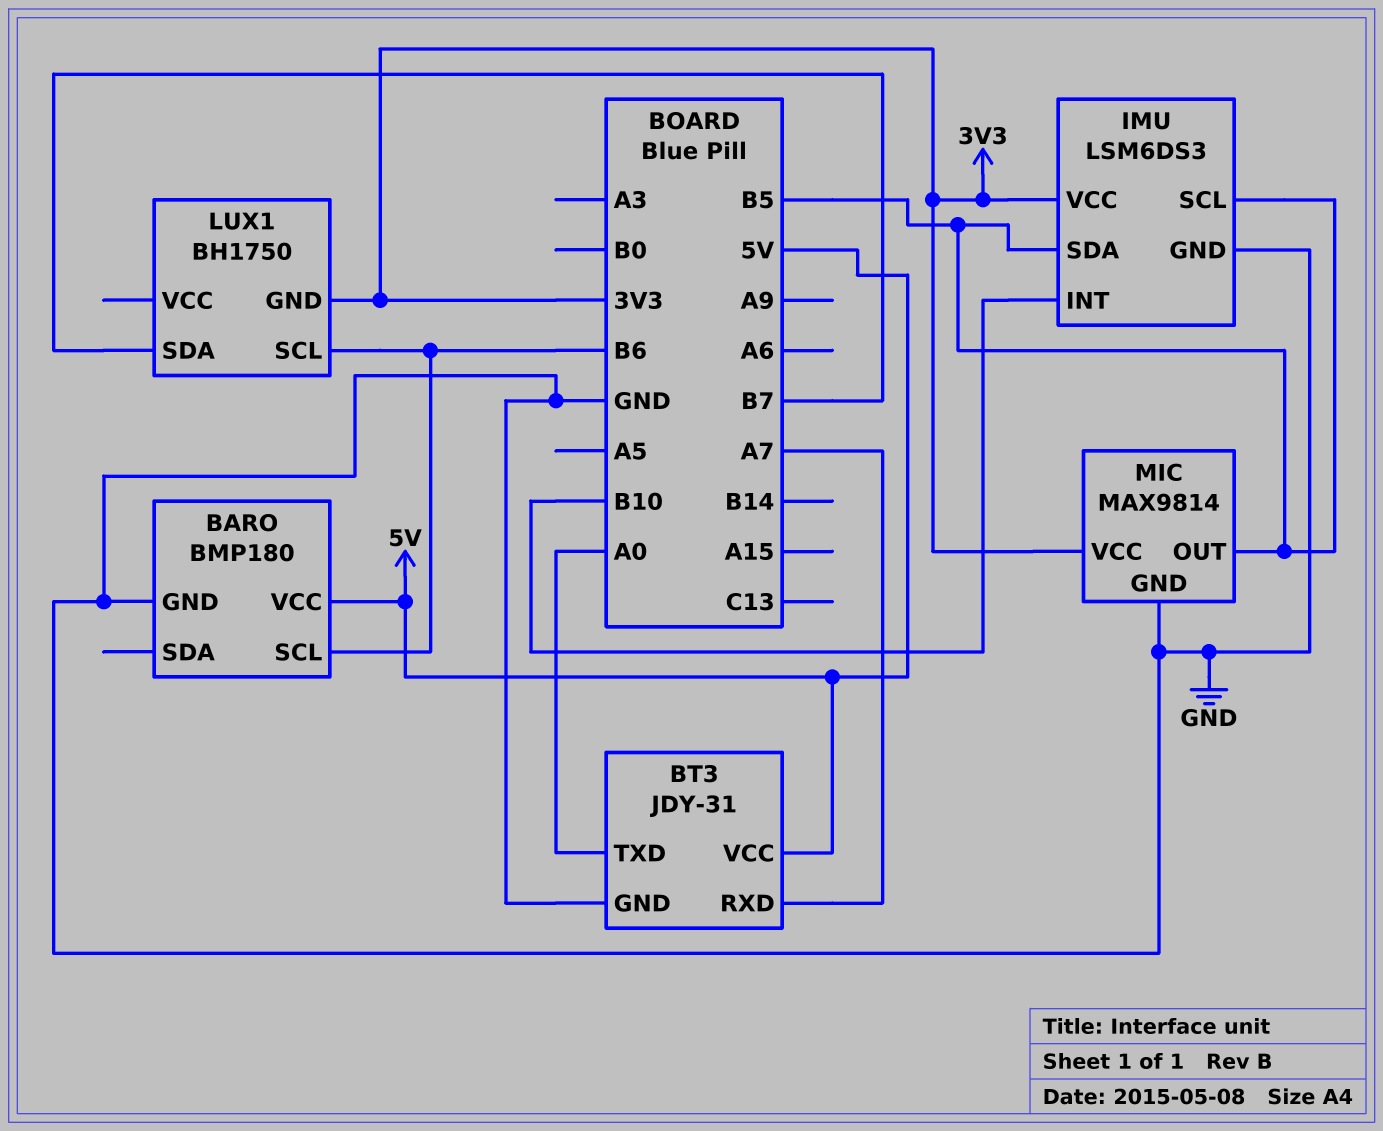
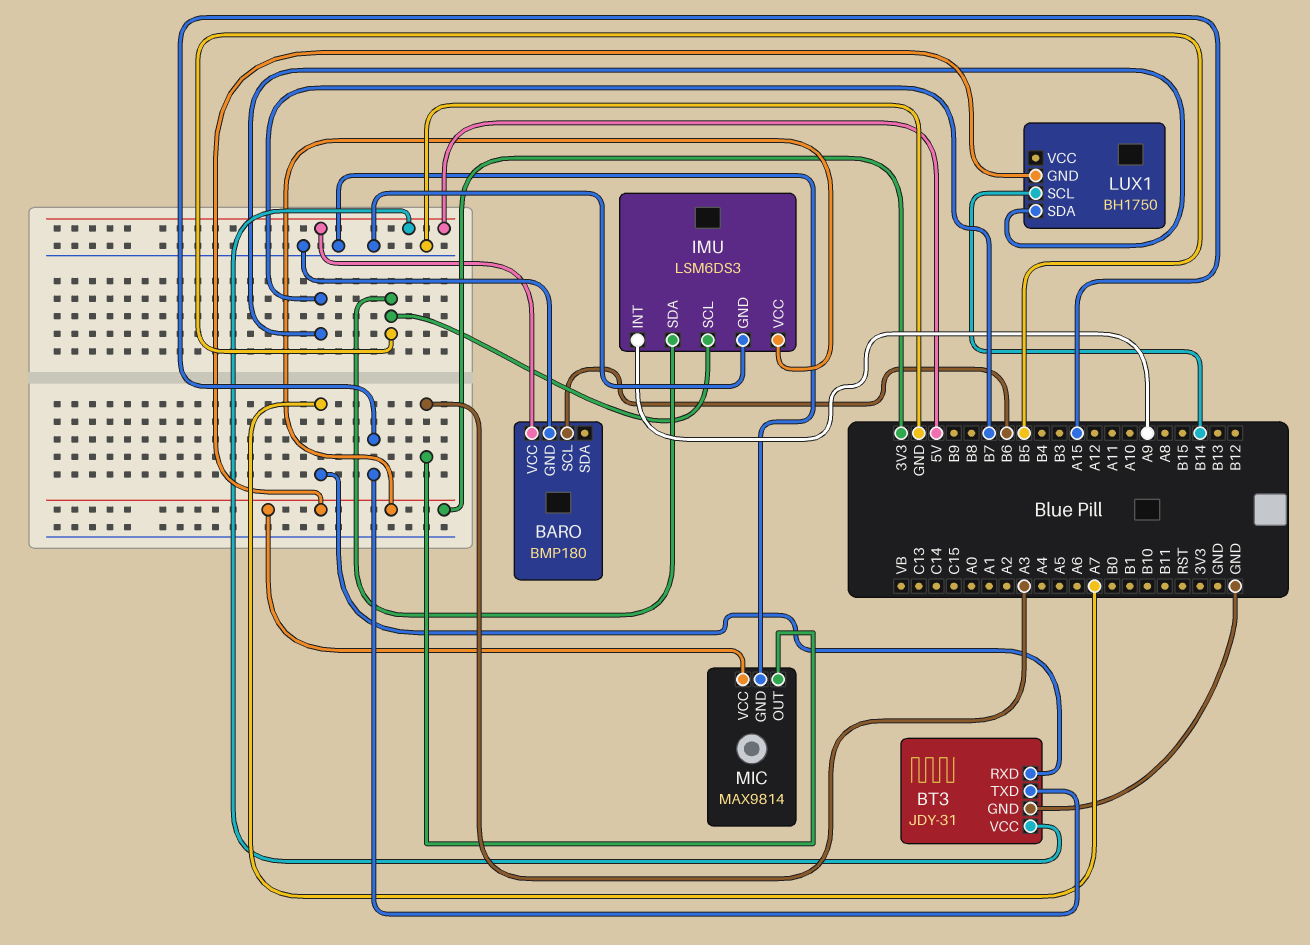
BT3 pin TXD: A0 -> A15
IMU pin INT: B10 -> A9
LUX1 pin SCL: B6 -> B14
MIC pin OUT: B5 -> A3

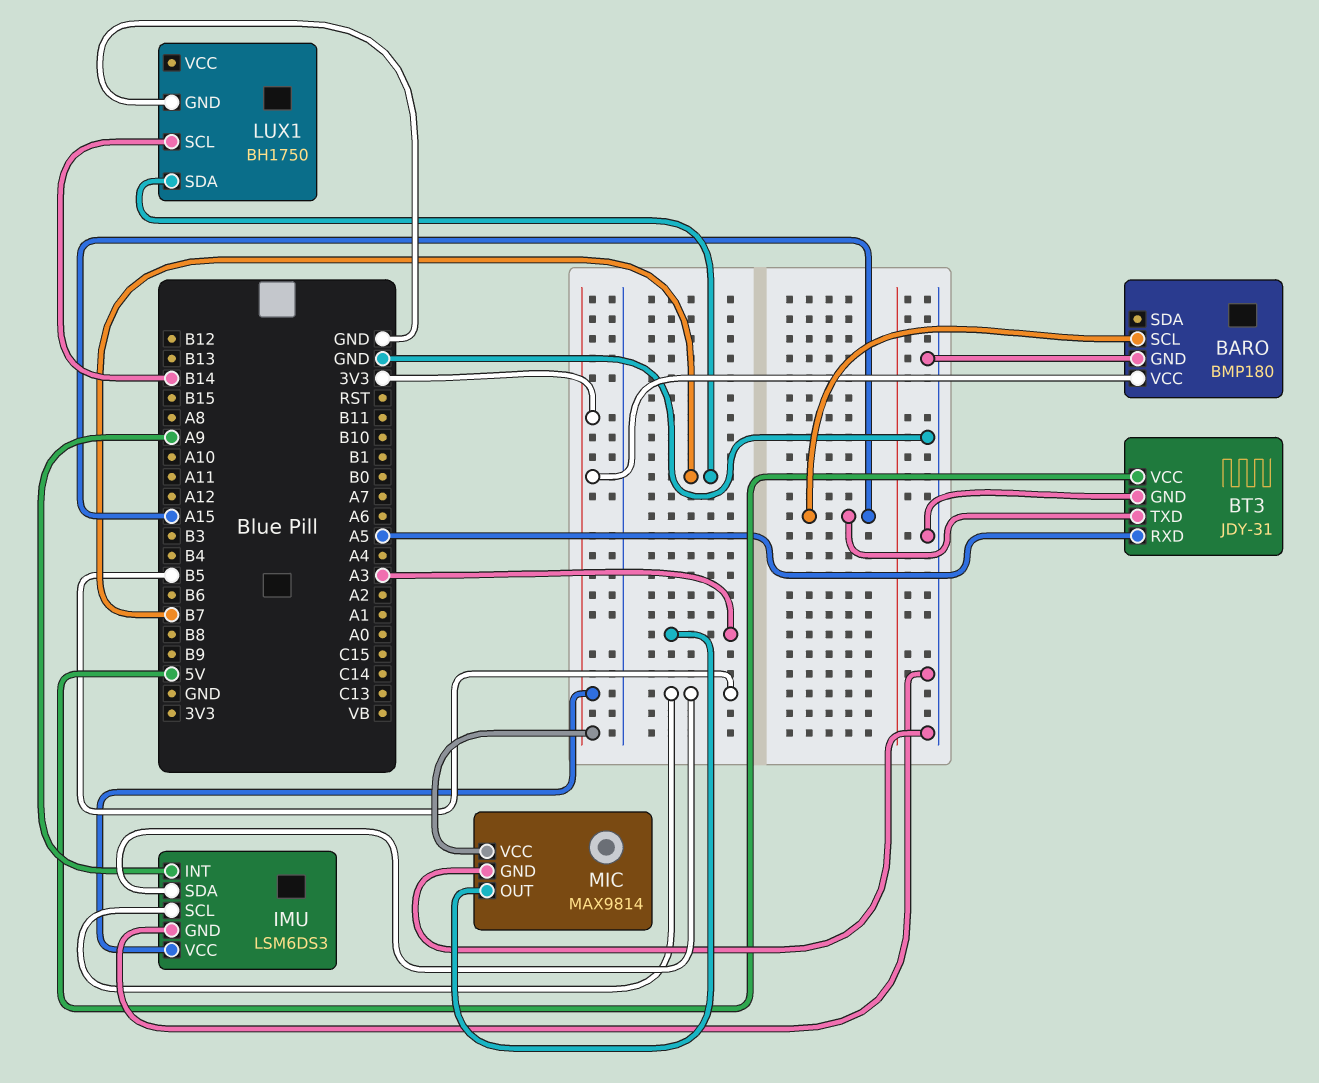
BARO pin SCL: B6 -> A15
BARO pin VCC: 5V -> 3V3
BT3 pin RXD: A7 -> A5
LUX1 pin GND: 3V3 -> GND

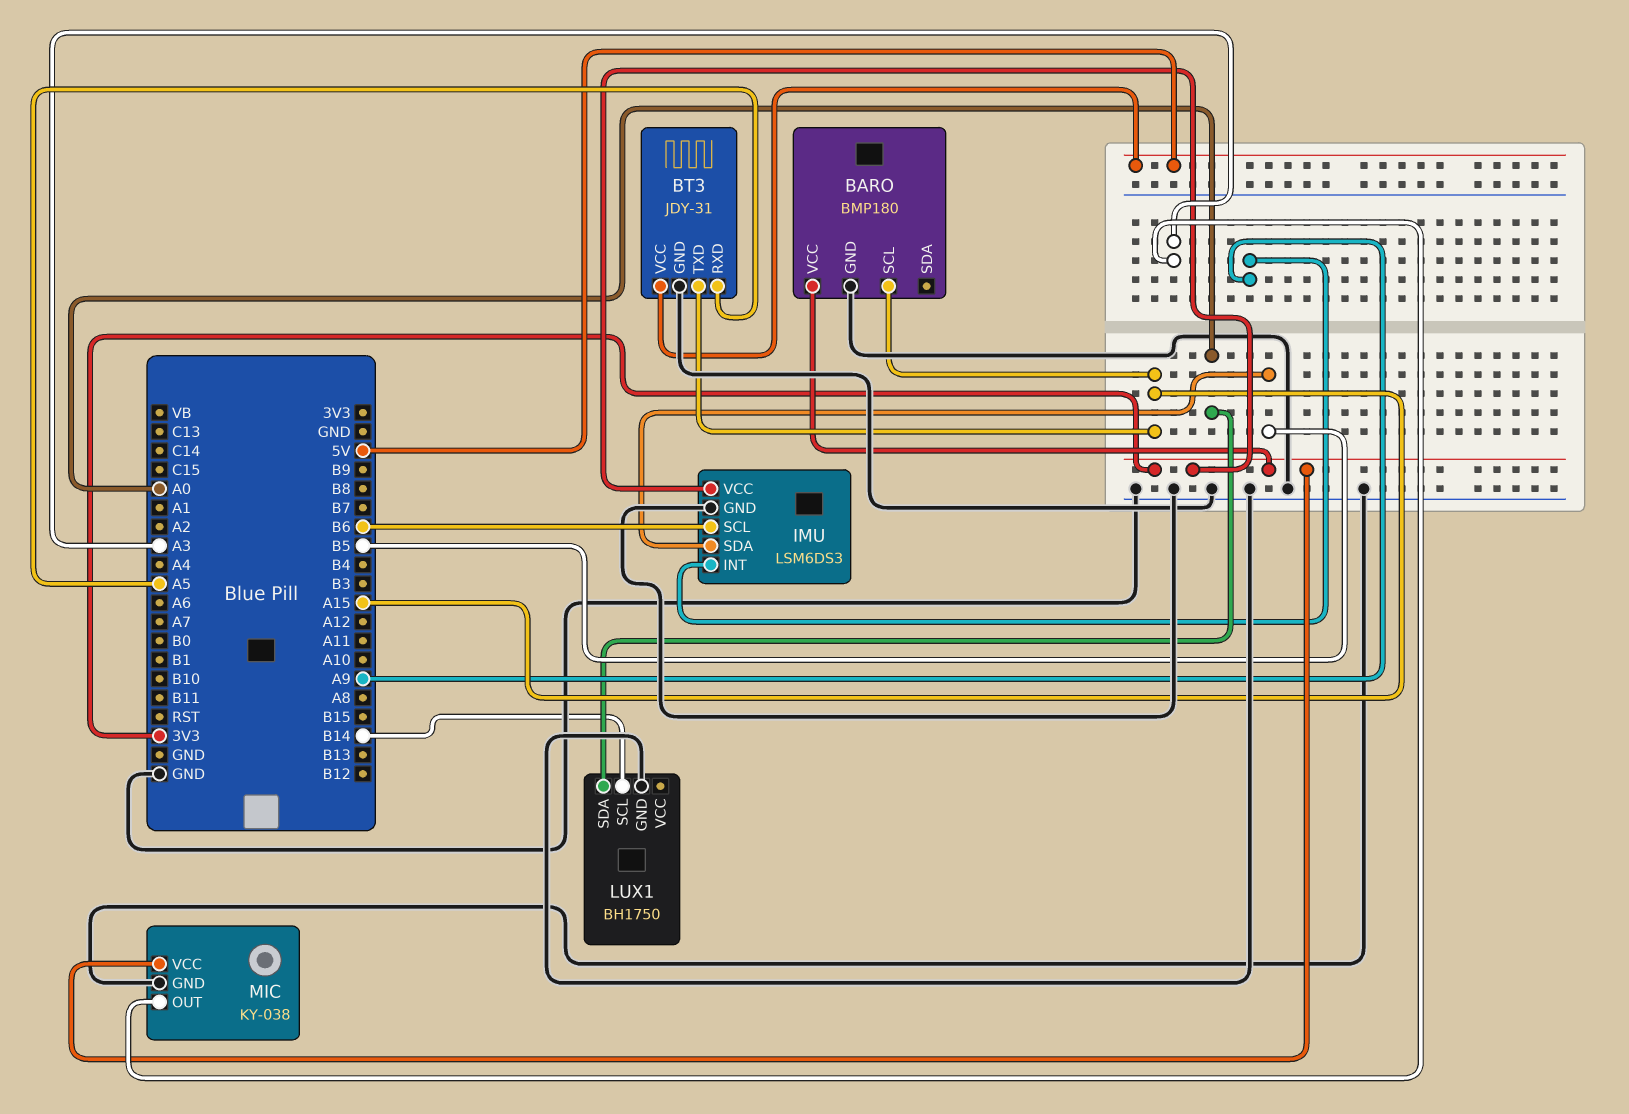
IMU pin SCL: B5 -> B6
LUX1 pin SDA: B7 -> A0
MIC: MAX9814 -> KY-038

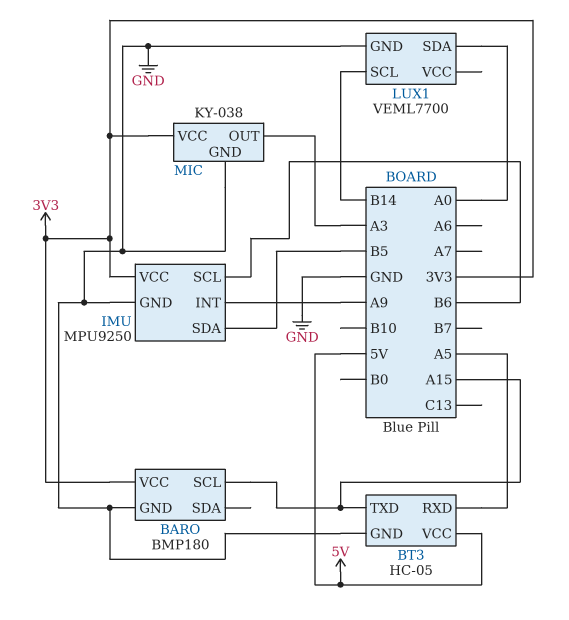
BT3: JDY-31 -> HC-05
IMU: LSM6DS3 -> MPU9250
LUX1: BH1750 -> VEML7700

